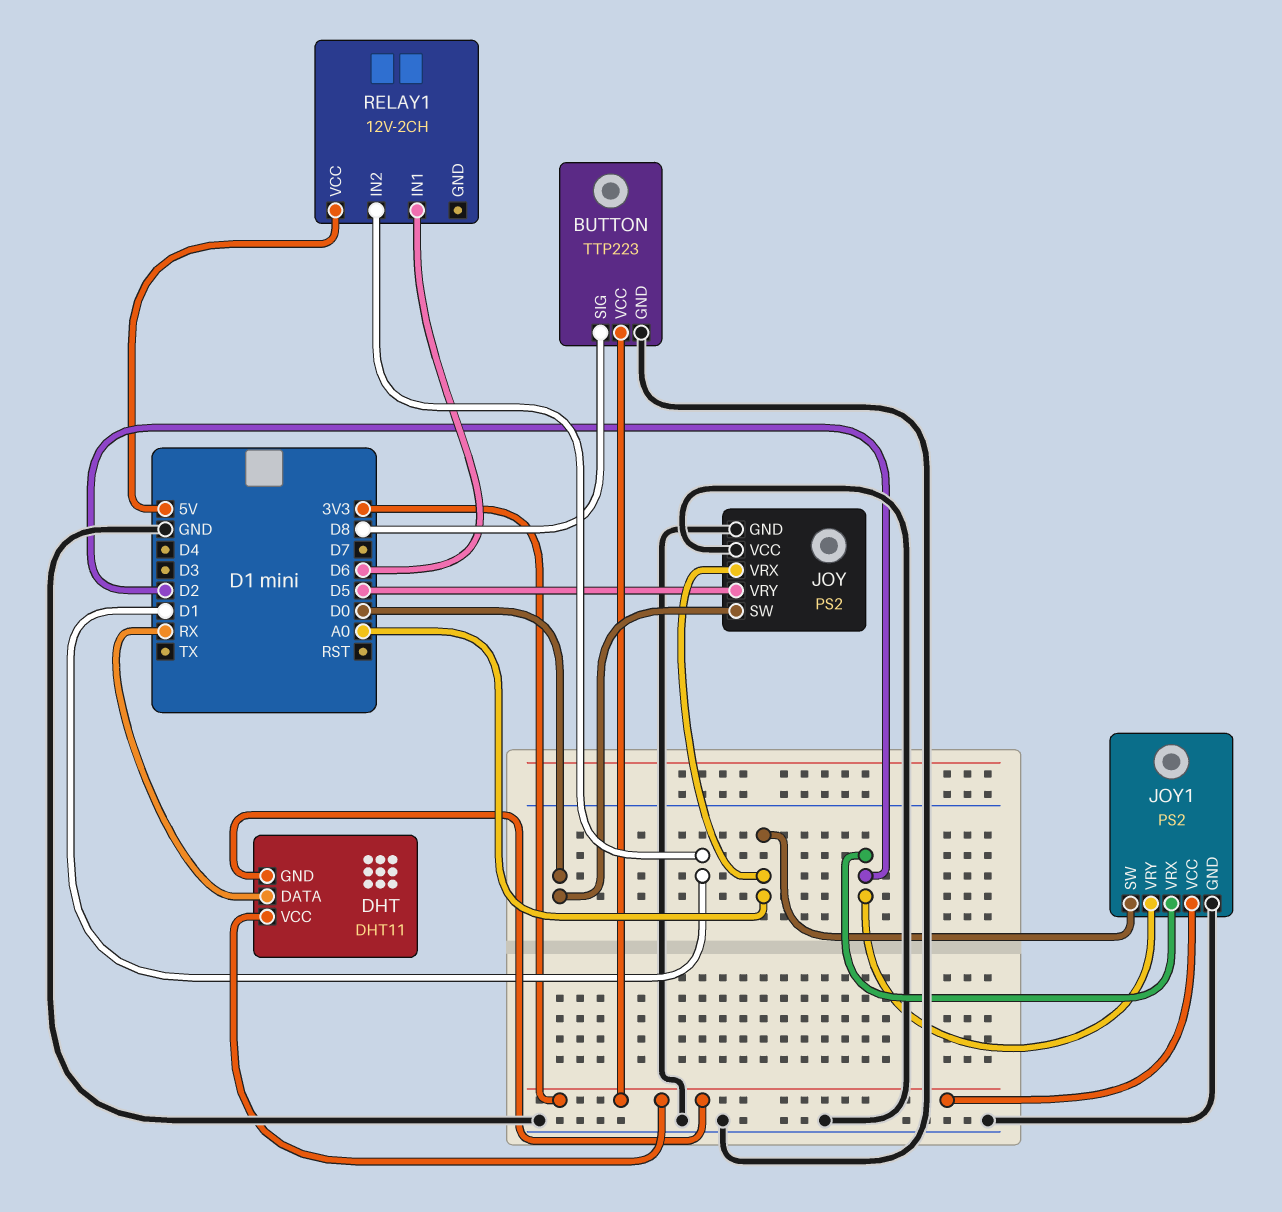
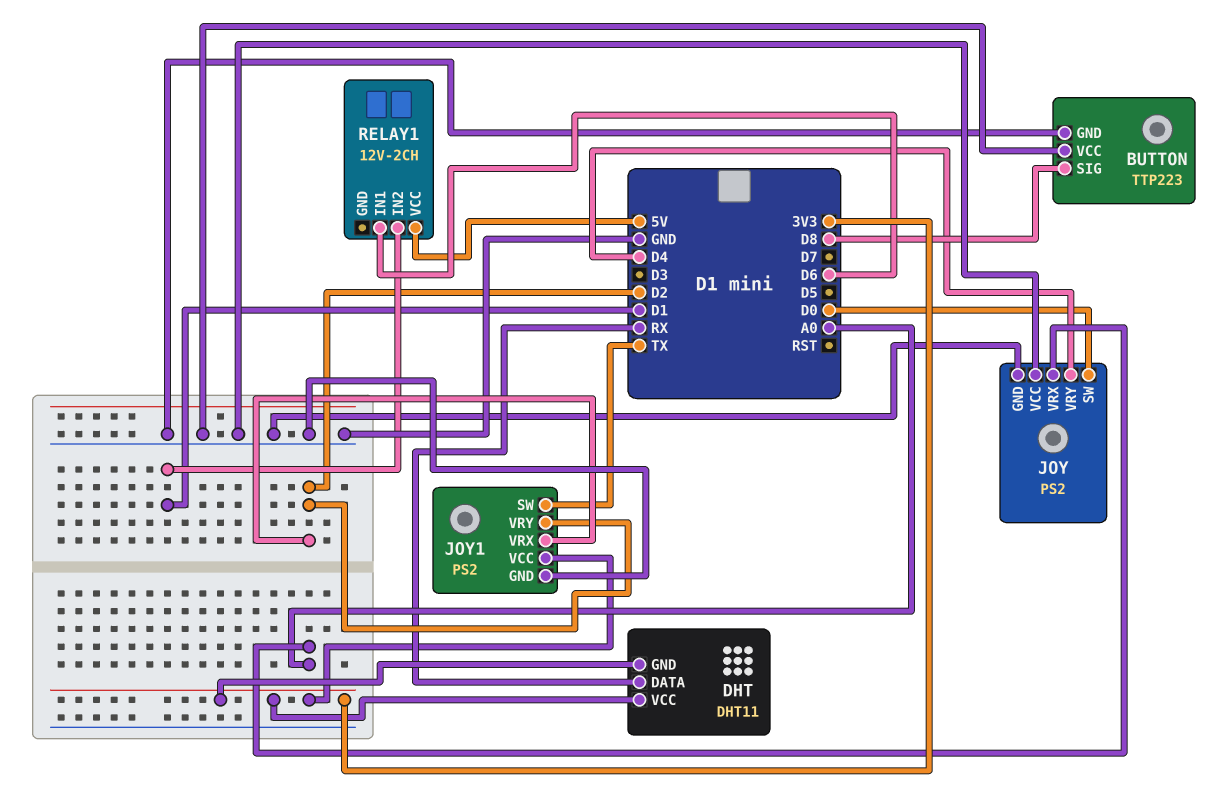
BUTTON pin VCC: 3V3 -> GND
JOY pin VRY: D5 -> D4
JOY1 pin SW: A0 -> TX

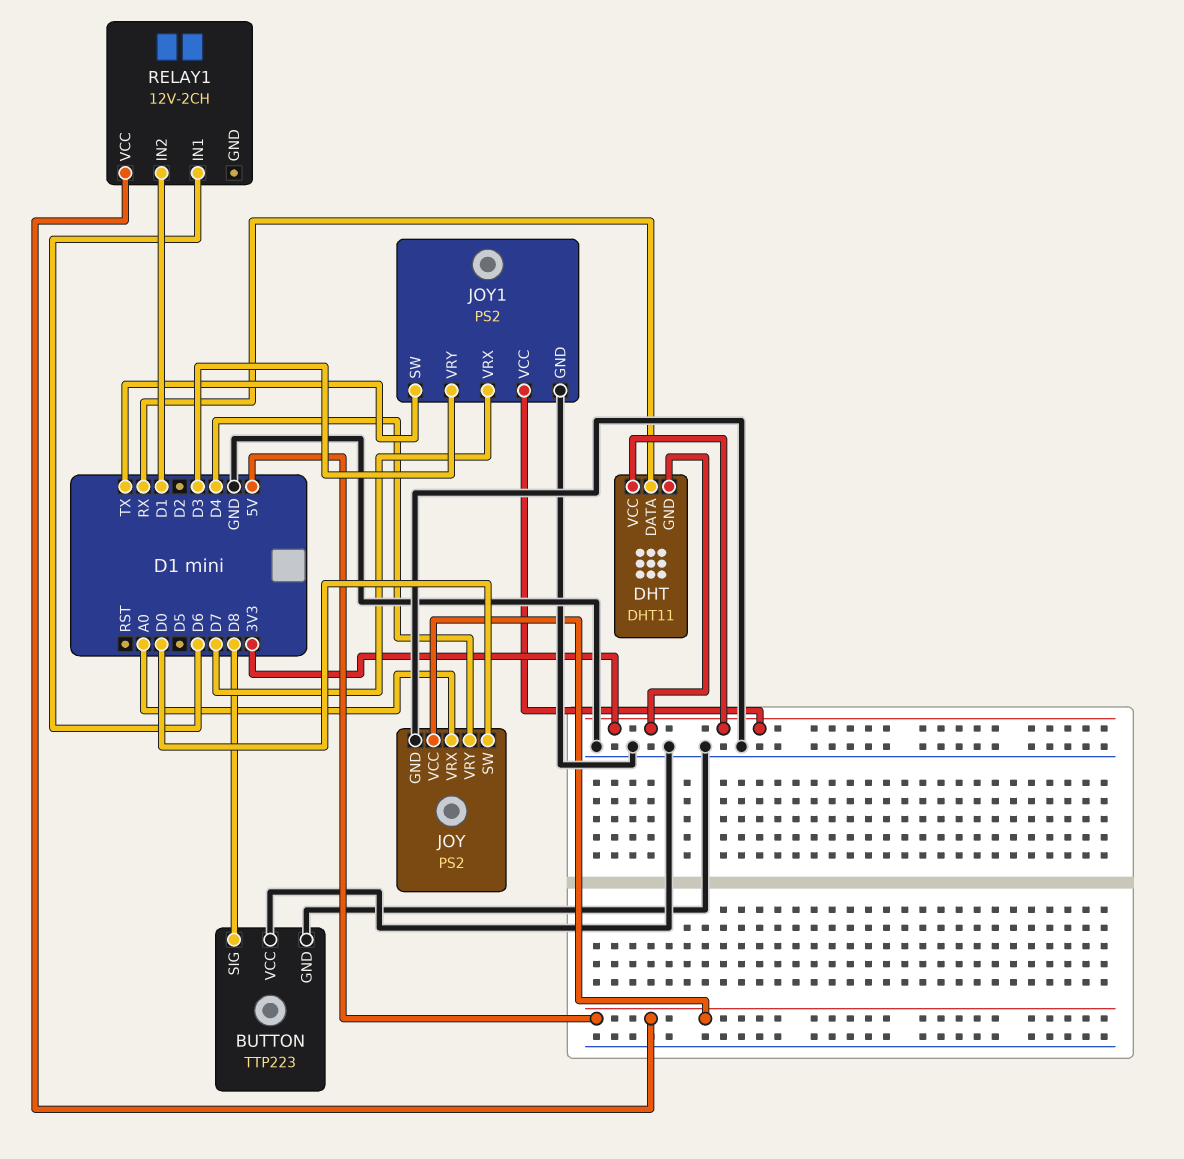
JOY pin VCC: GND -> 5V
JOY1 pin VRX: D2 -> D7
JOY1 pin VRY: D2 -> D3

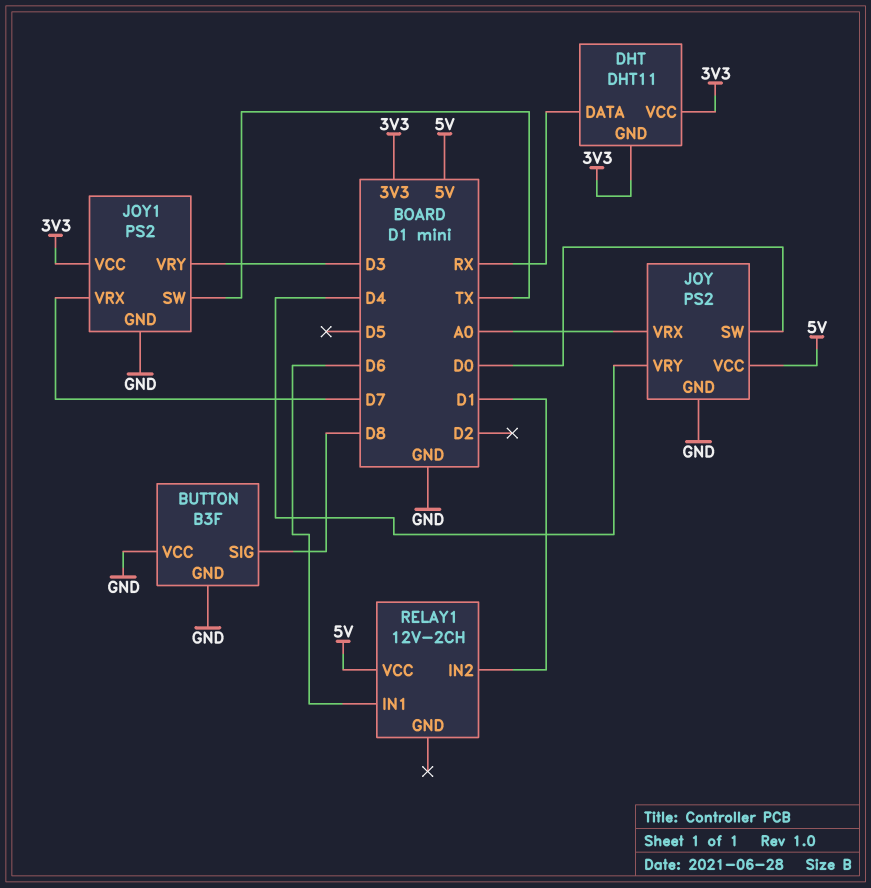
BUTTON: TTP223 -> B3F

